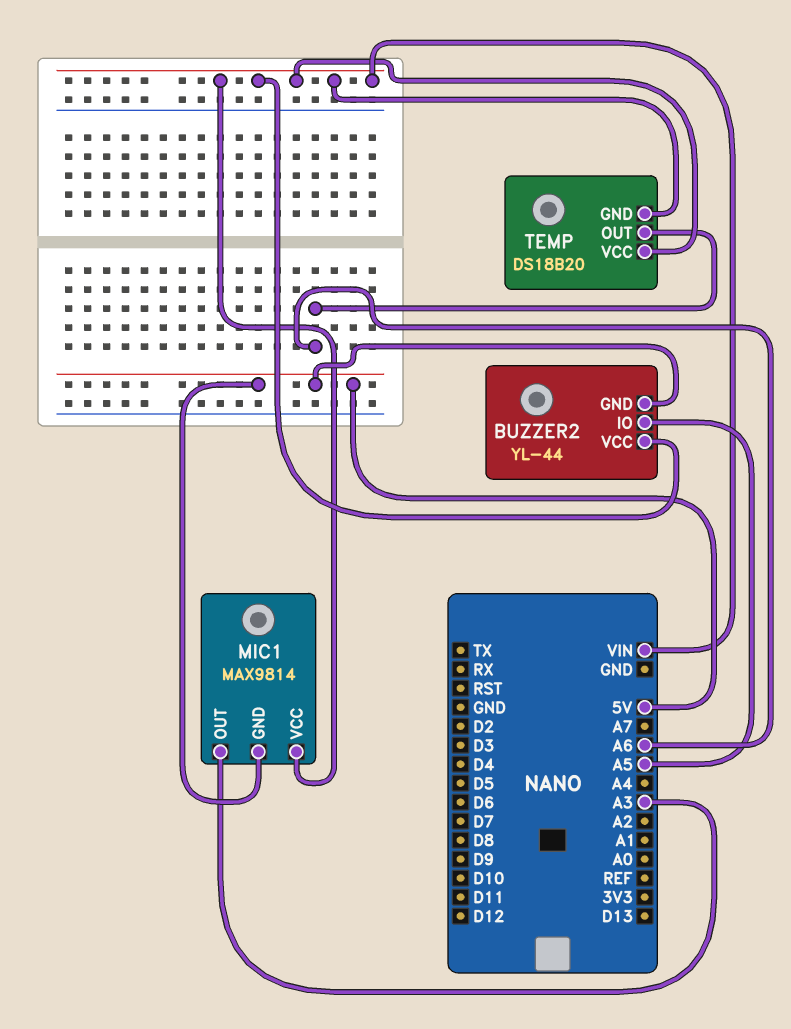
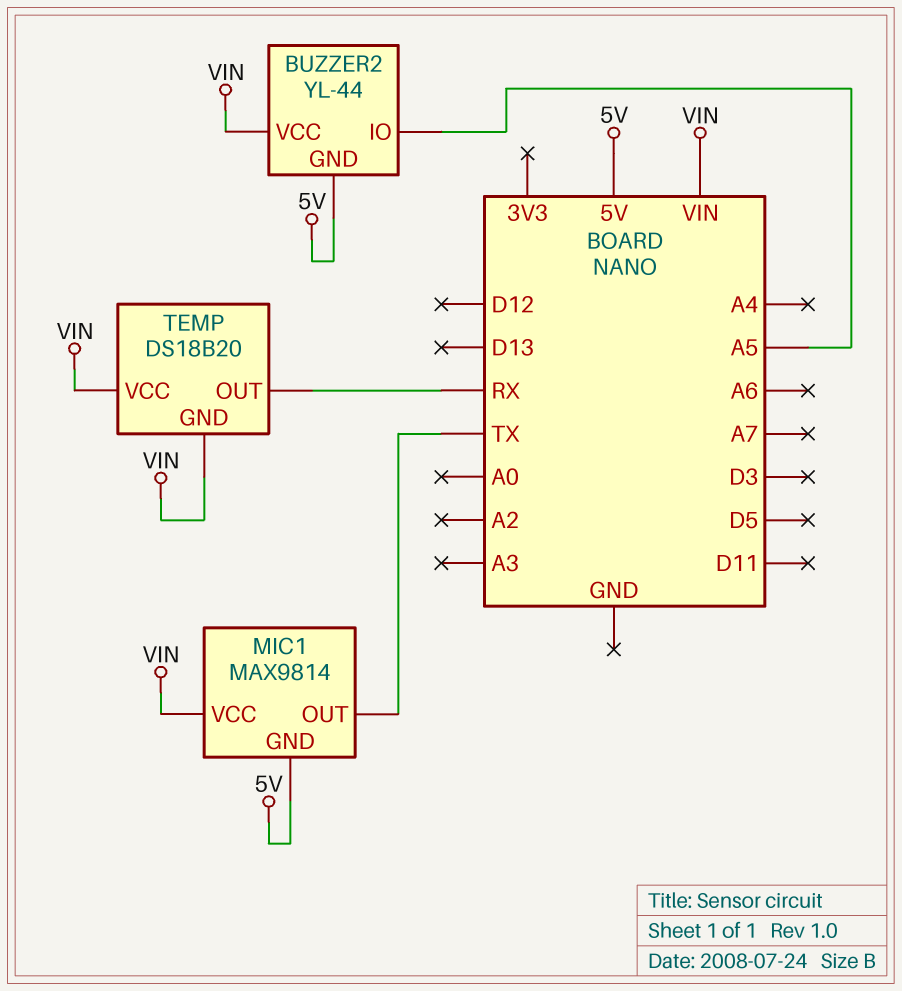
MIC1 pin OUT: A3 -> TX
TEMP pin OUT: A6 -> RX

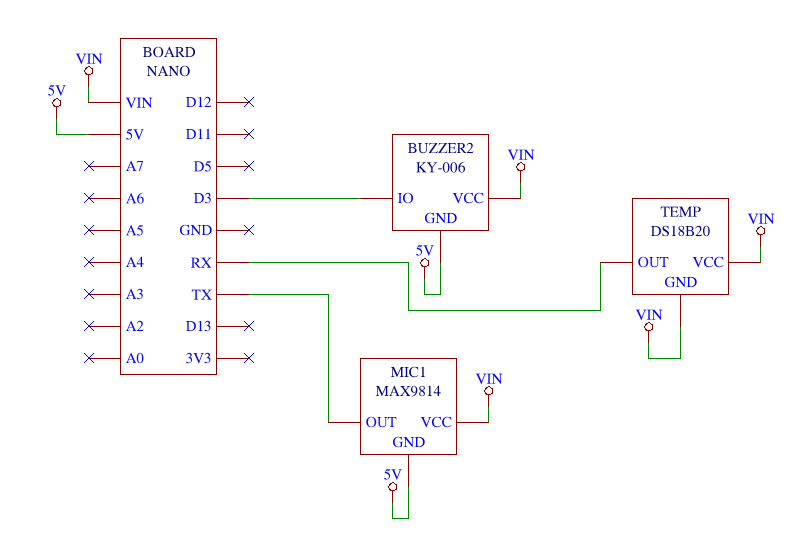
BUZZER2: YL-44 -> KY-006
BUZZER2 pin IO: A5 -> D3

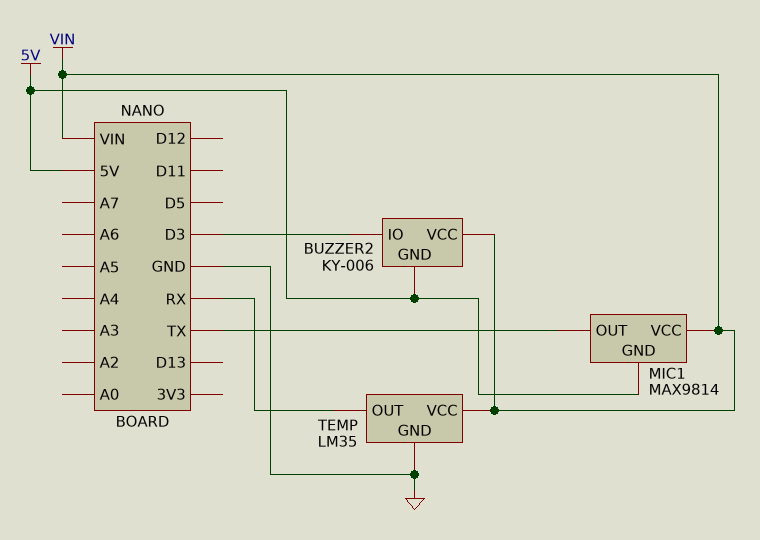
TEMP: DS18B20 -> LM35
TEMP pin GND: VIN -> GND

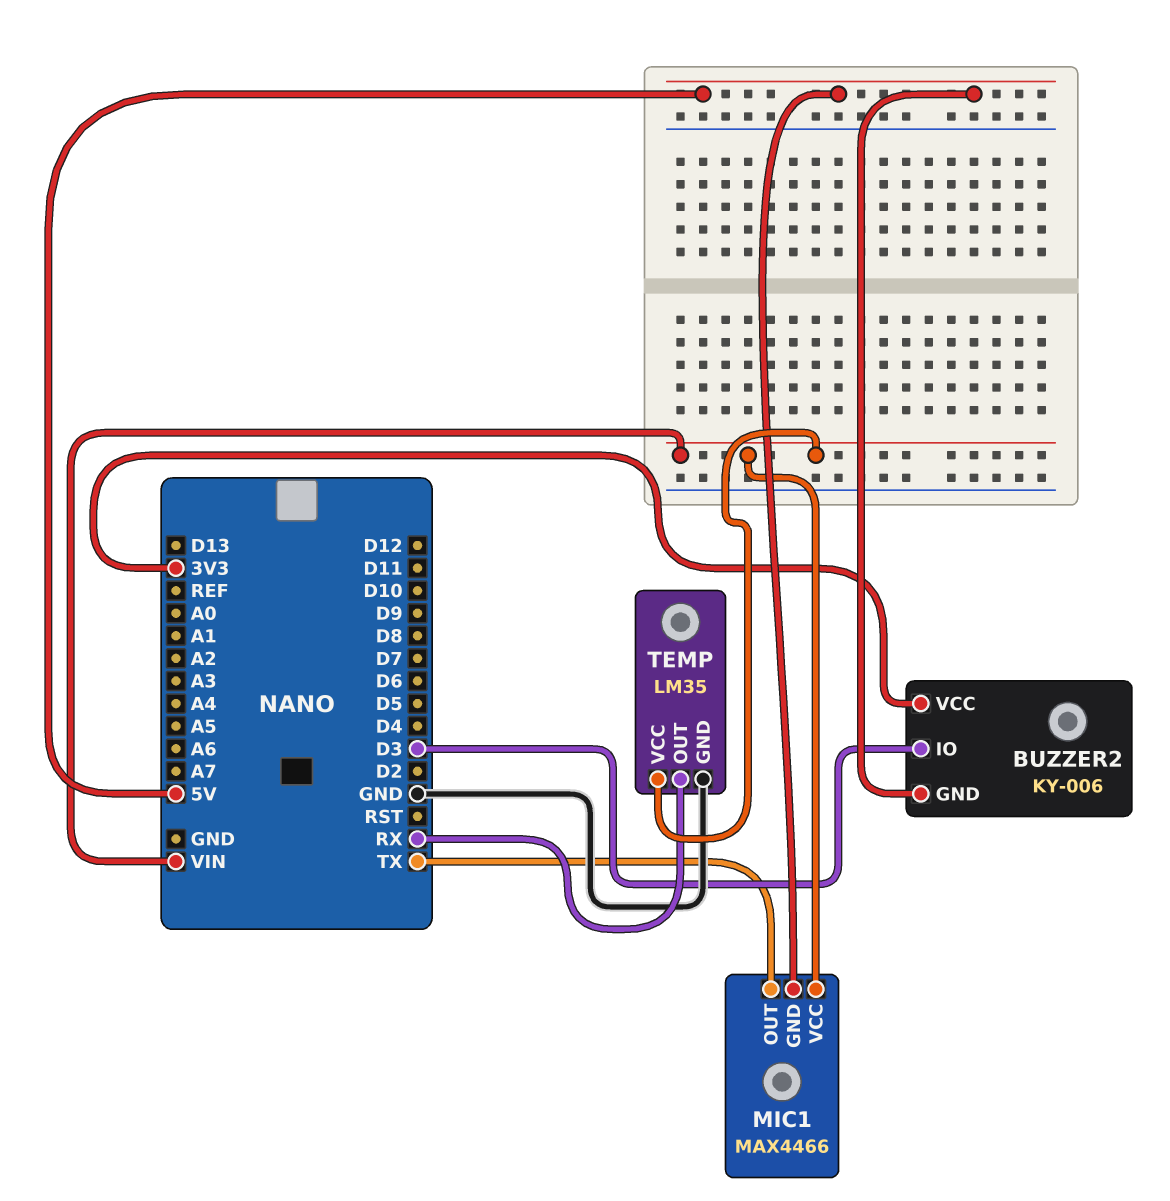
BUZZER2 pin VCC: VIN -> 3V3
MIC1: MAX9814 -> MAX4466

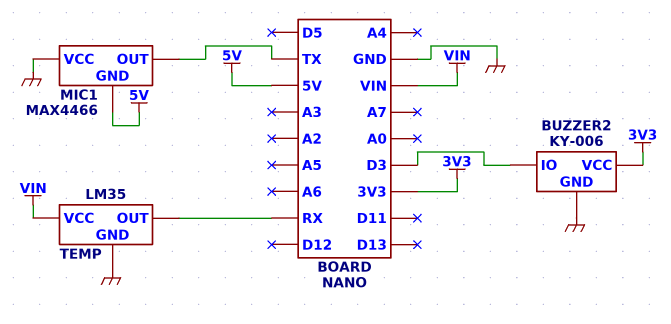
BUZZER2 pin GND: 5V -> GND
MIC1 pin VCC: VIN -> GND

